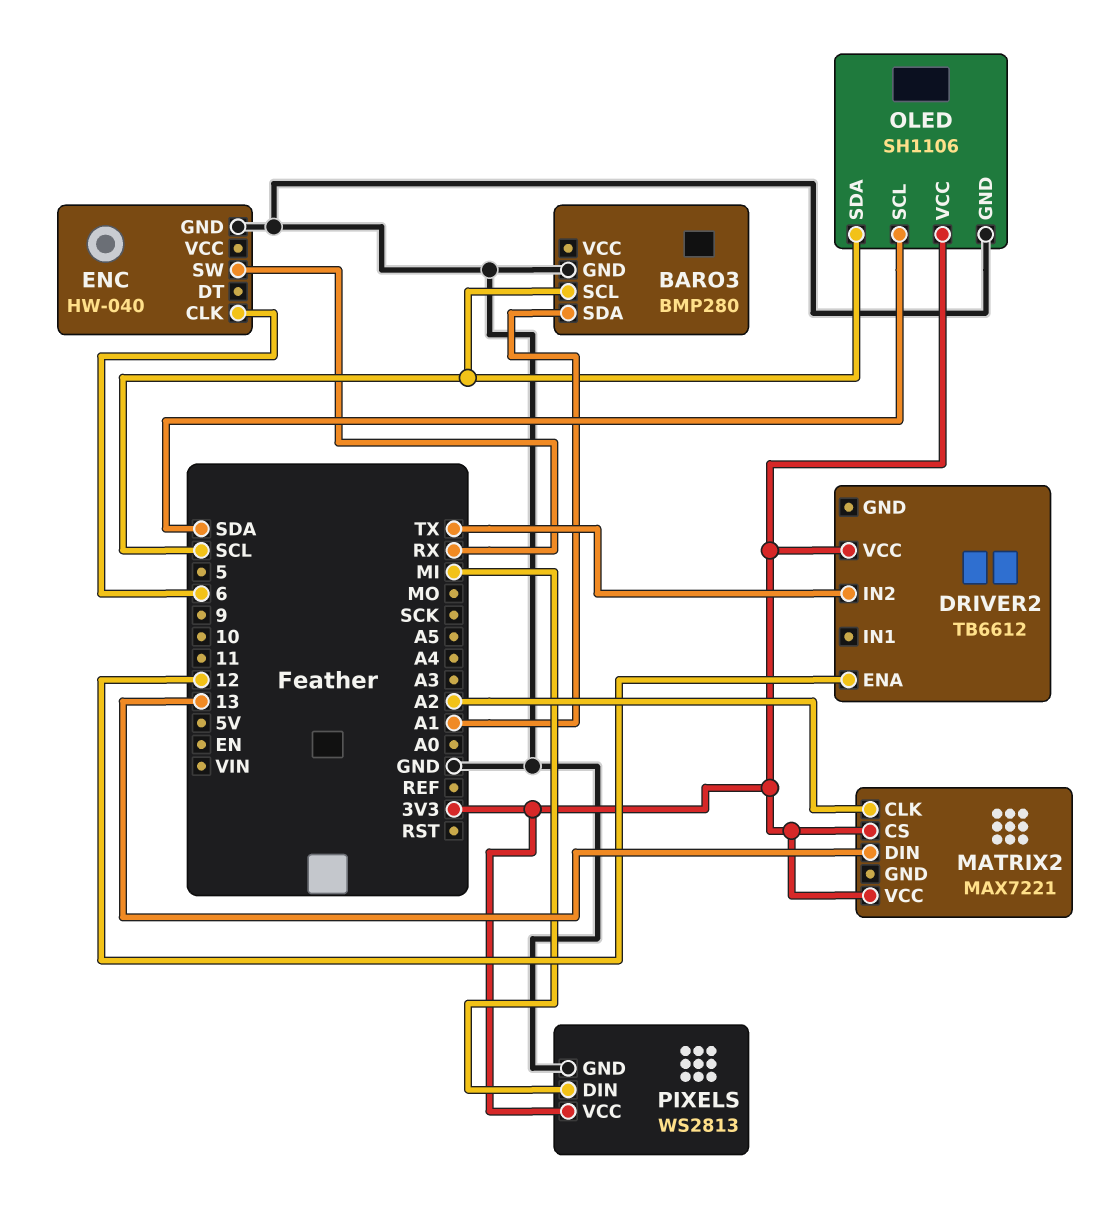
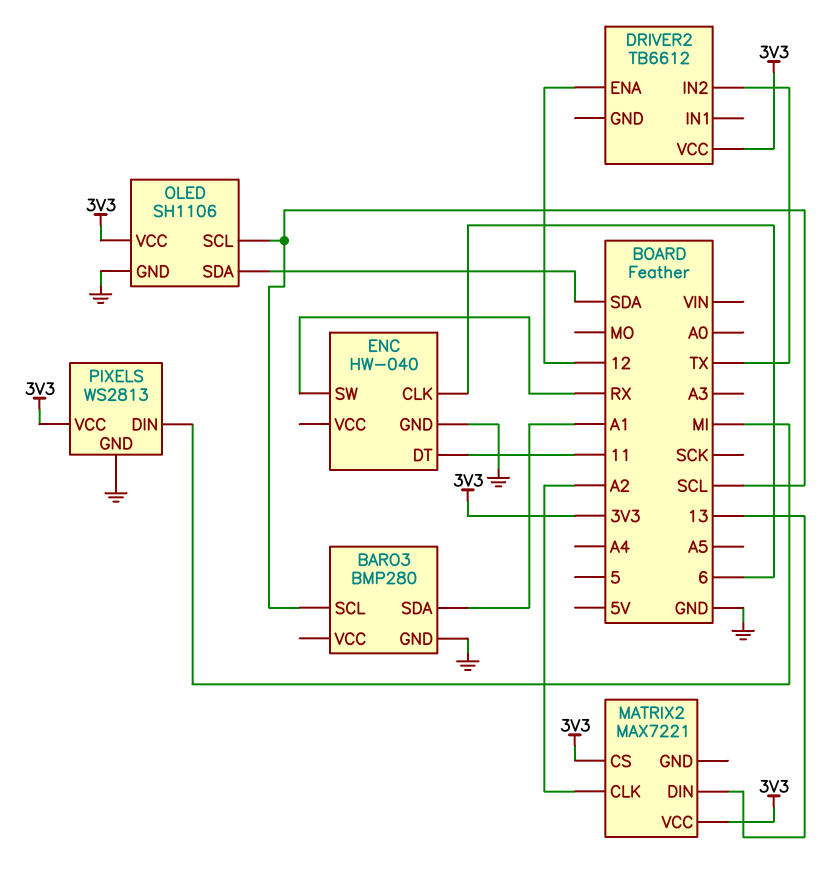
ENC pin DT: none -> 11
OLED pin SCL: SDA -> SCL
OLED pin SDA: SCL -> SDA

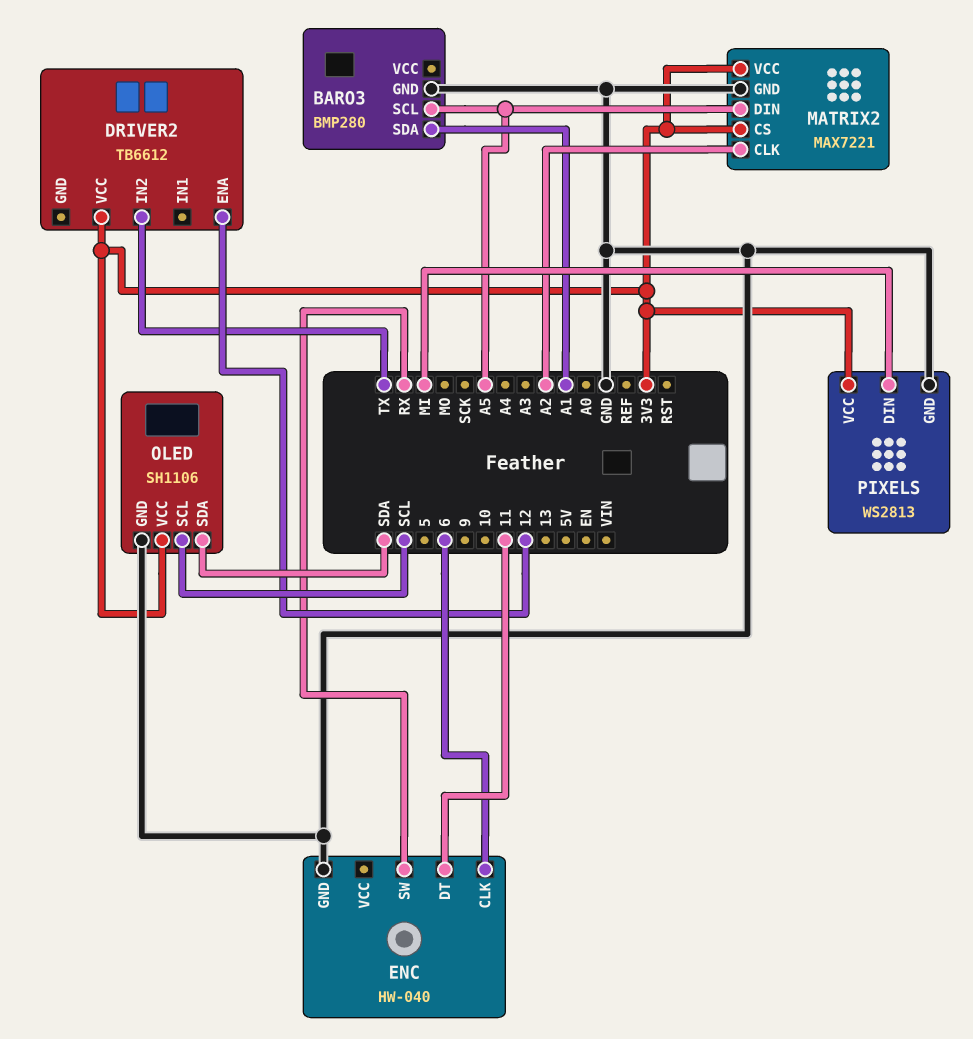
BARO3 pin SCL: SCL -> A5
MATRIX2 pin DIN: 13 -> A5
MATRIX2 pin GND: none -> GND

